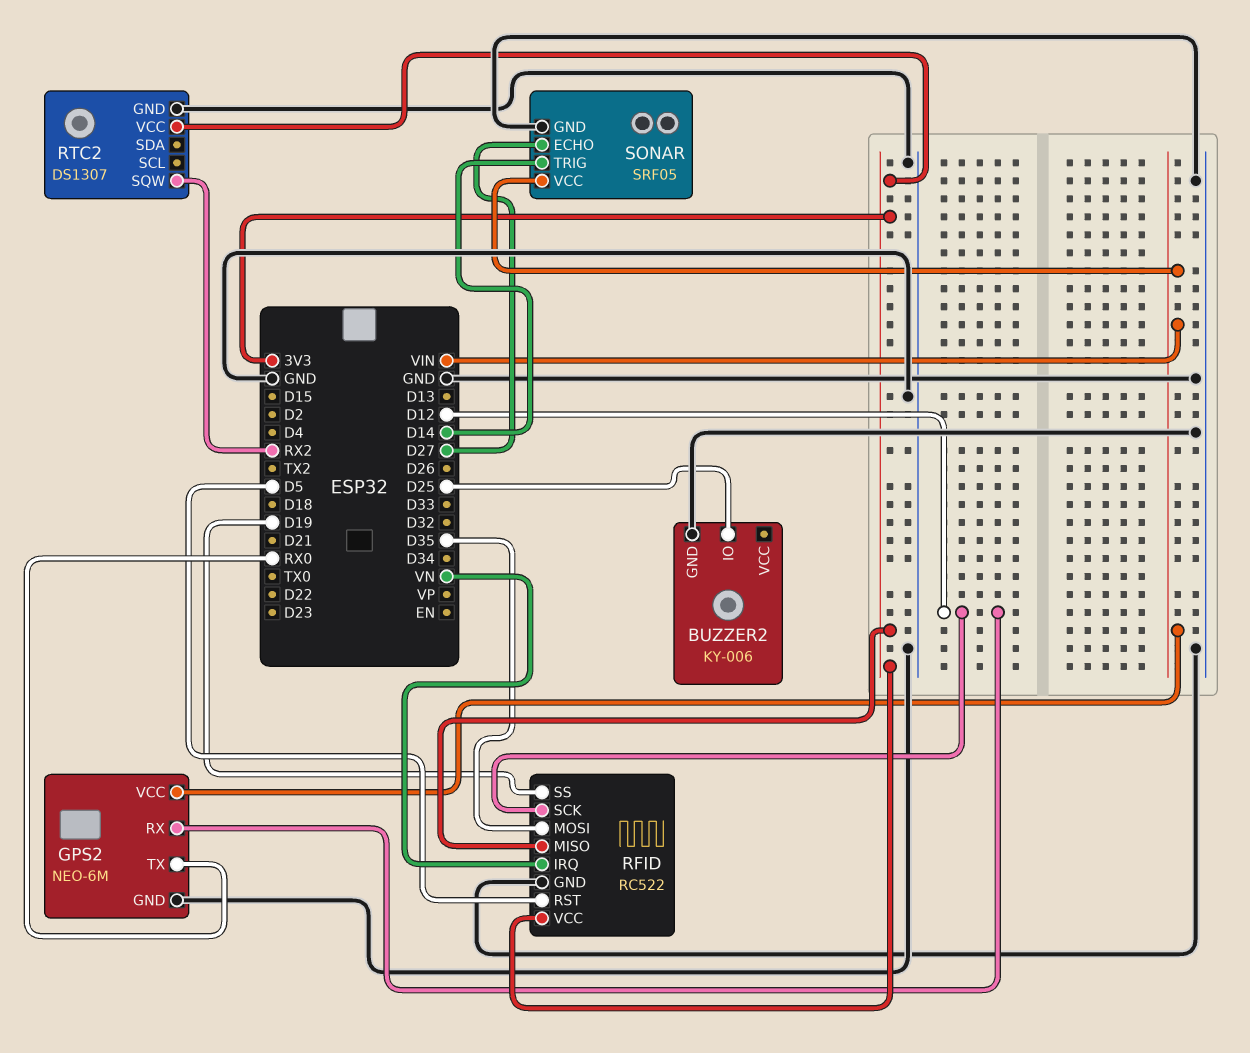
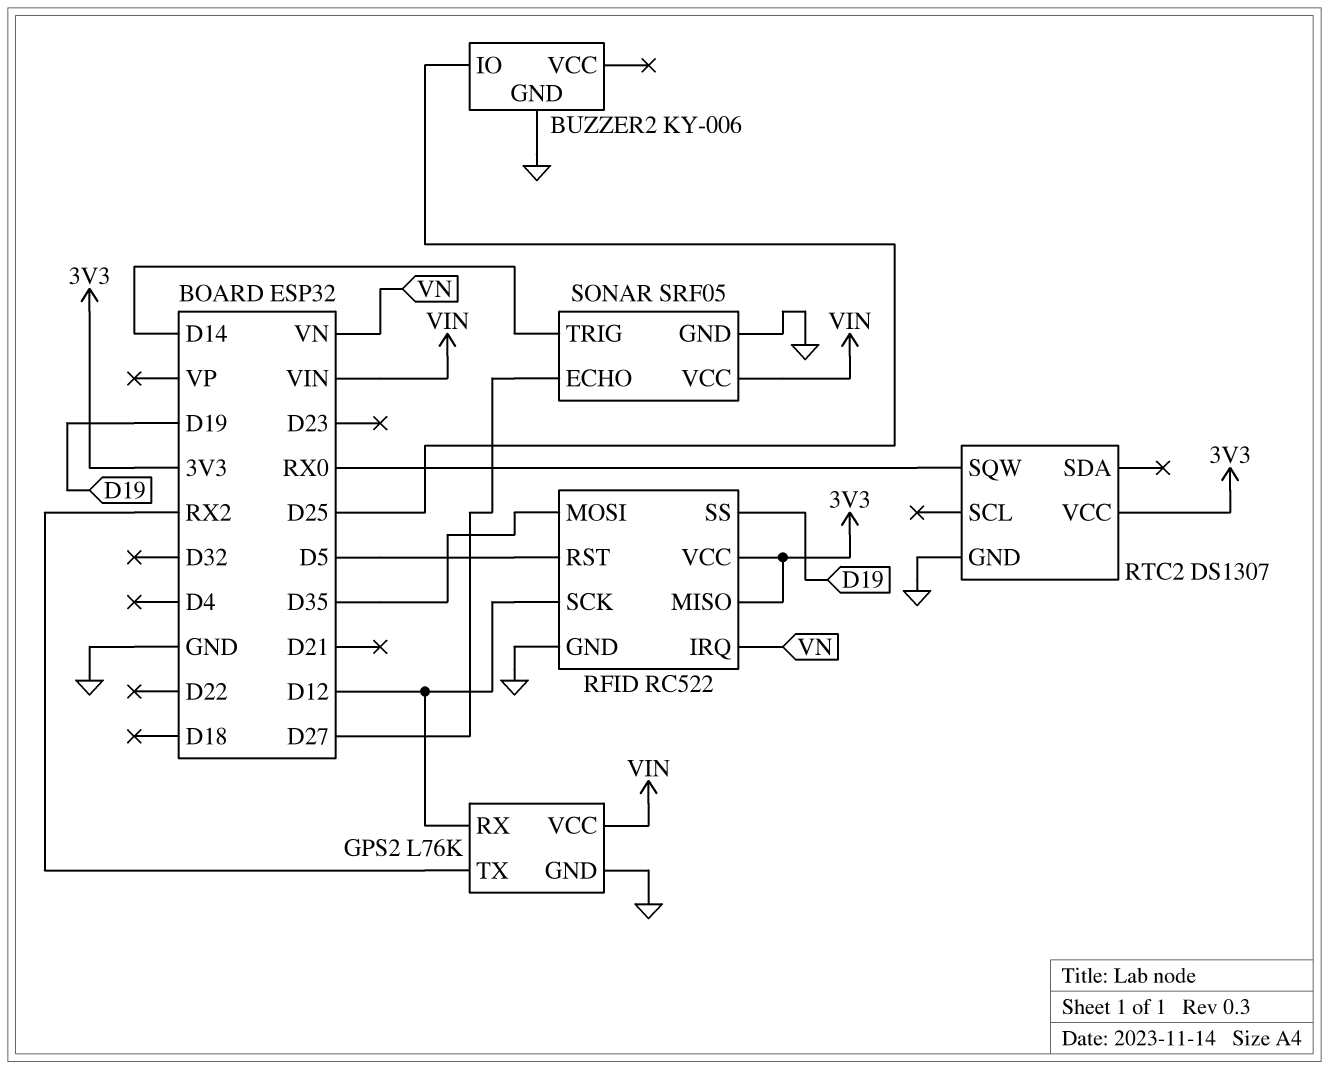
GPS2: NEO-6M -> L76K
GPS2 pin TX: RX0 -> RX2
RTC2 pin SQW: RX2 -> RX0

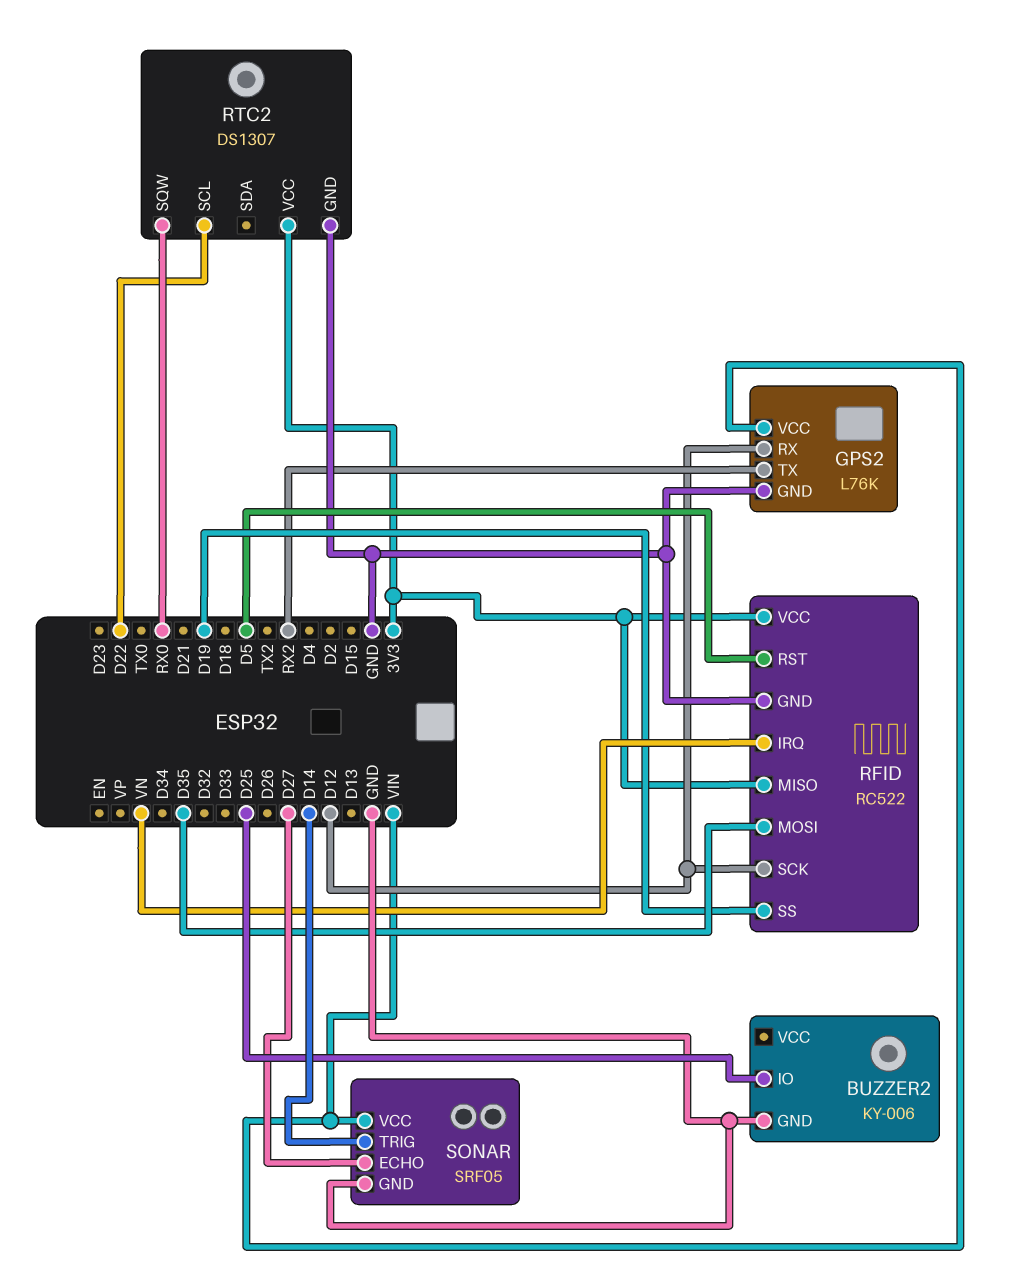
RTC2 pin SCL: none -> D22

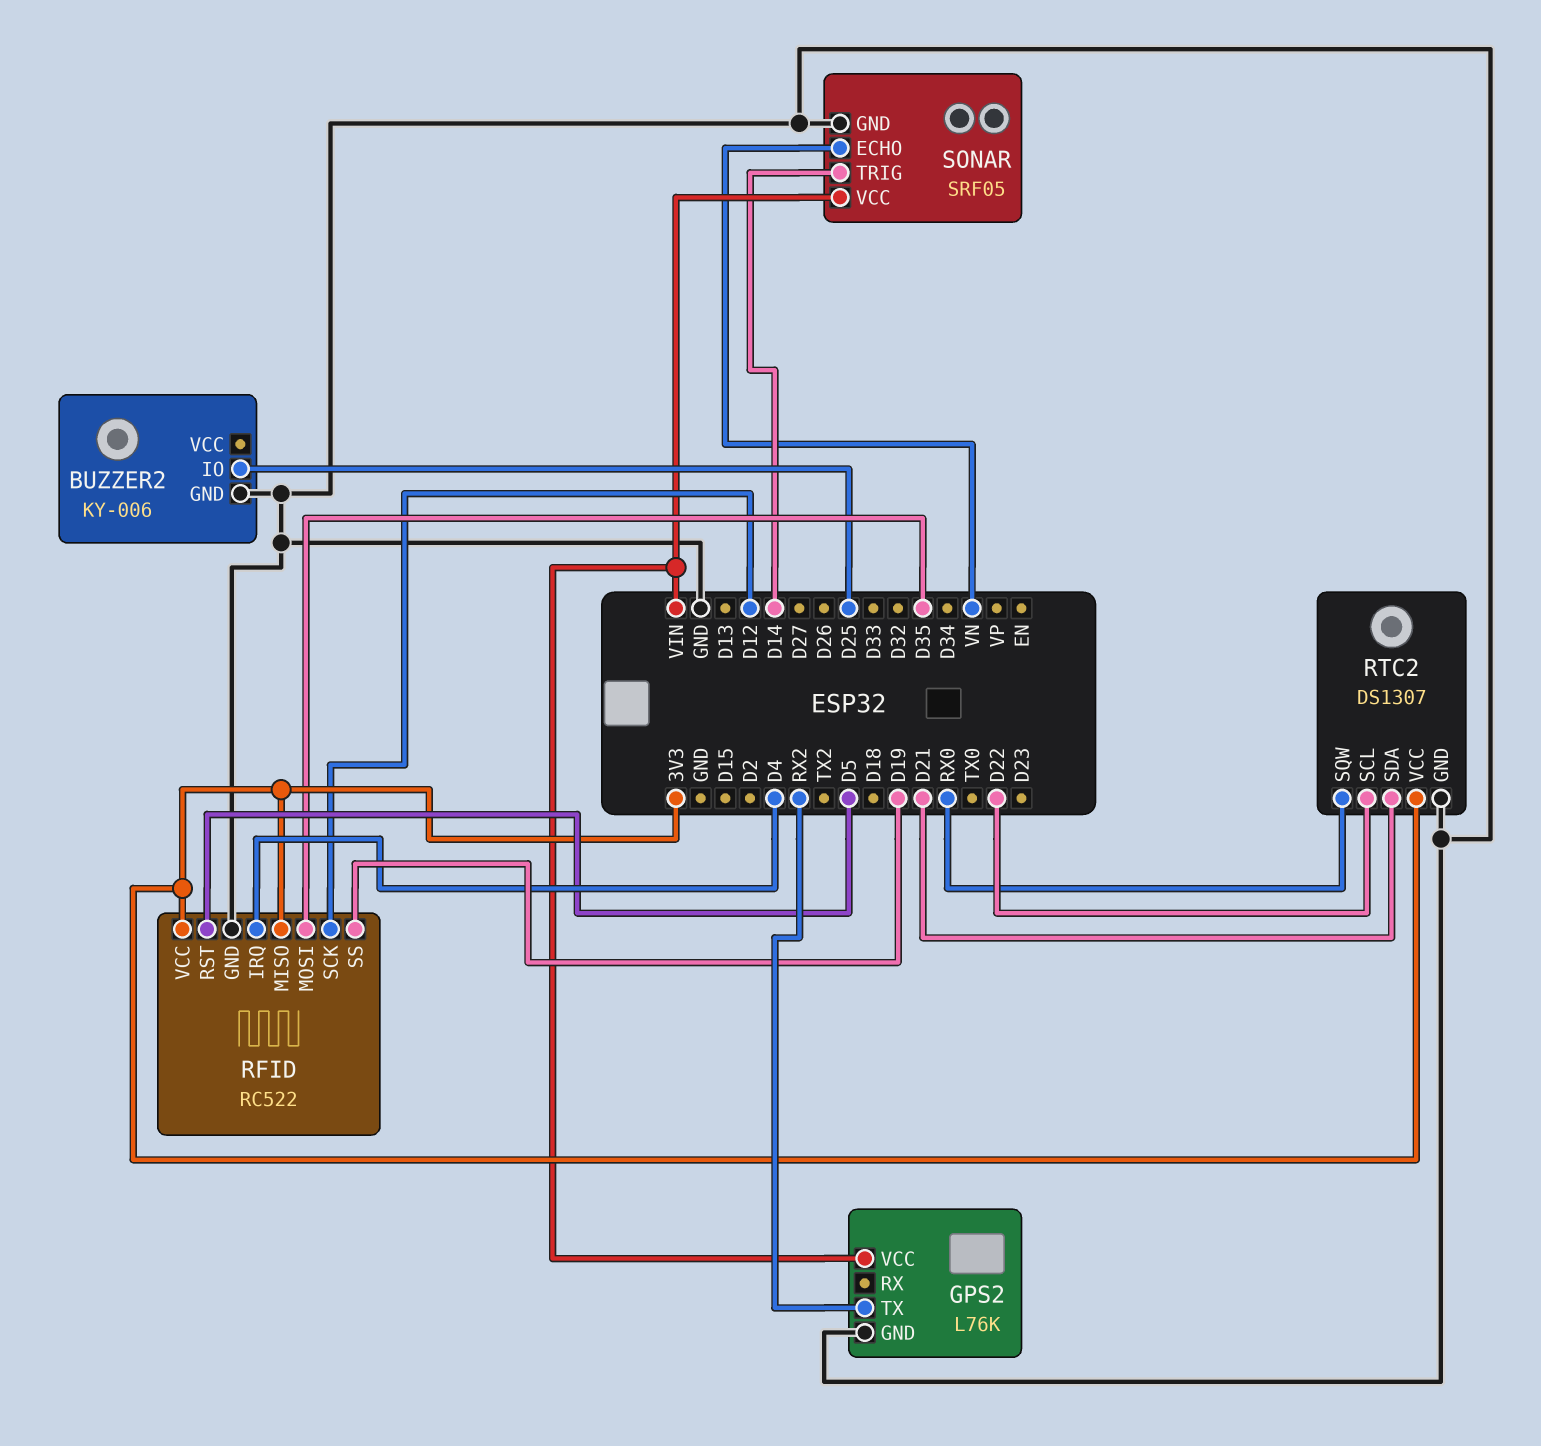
GPS2 pin RX: D12 -> none
RFID pin IRQ: VN -> D4
RTC2 pin SDA: none -> D21
SONAR pin ECHO: D27 -> VN

